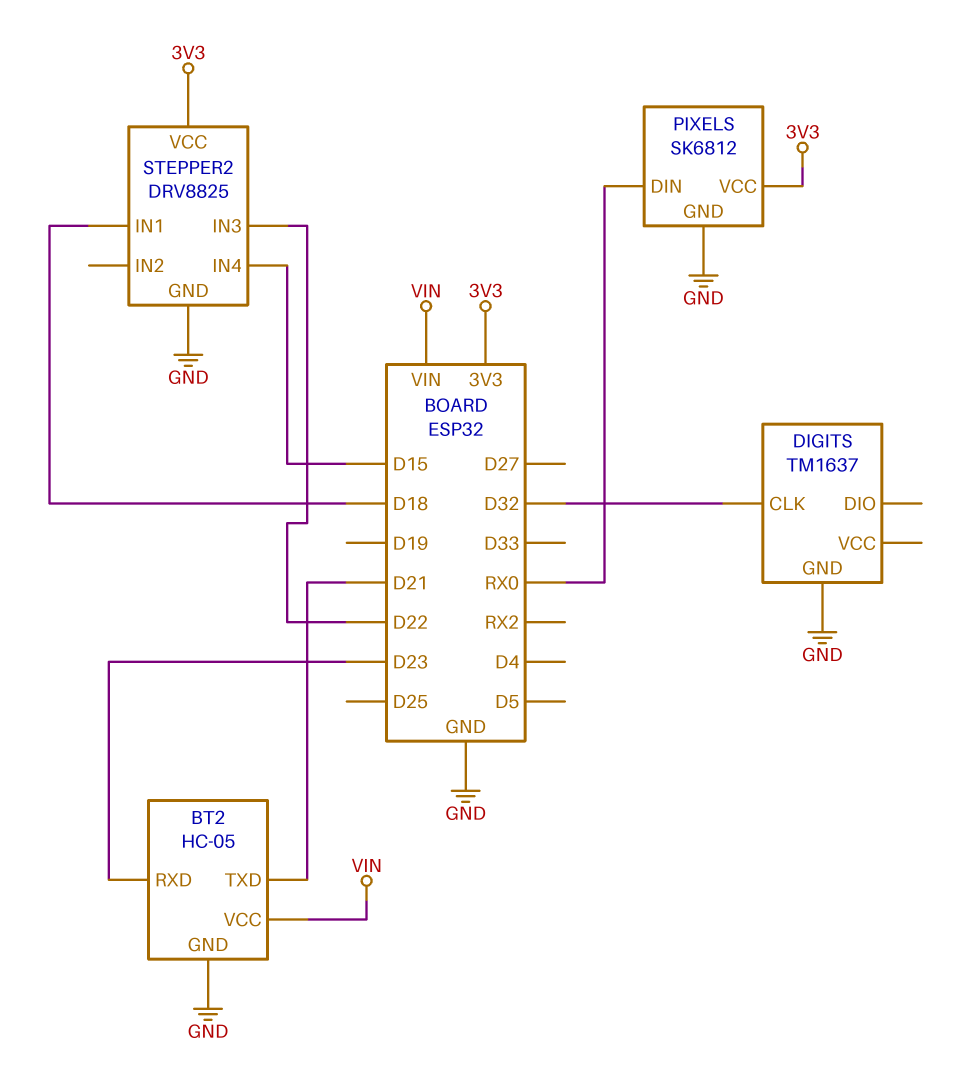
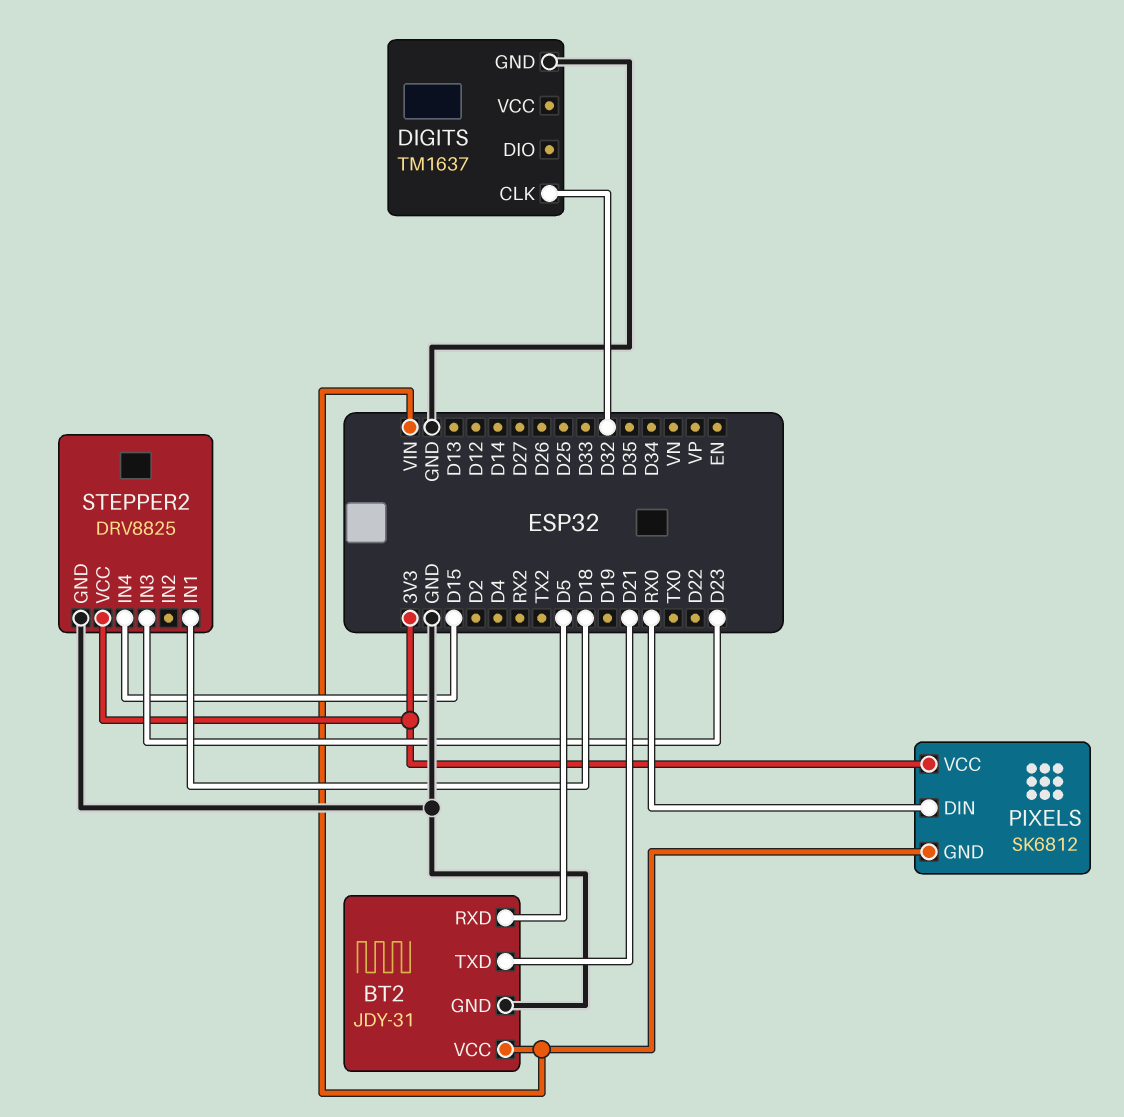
BT2: HC-05 -> JDY-31
BT2 pin RXD: D23 -> D5
PIXELS pin GND: GND -> VIN
STEPPER2 pin IN3: D22 -> D23

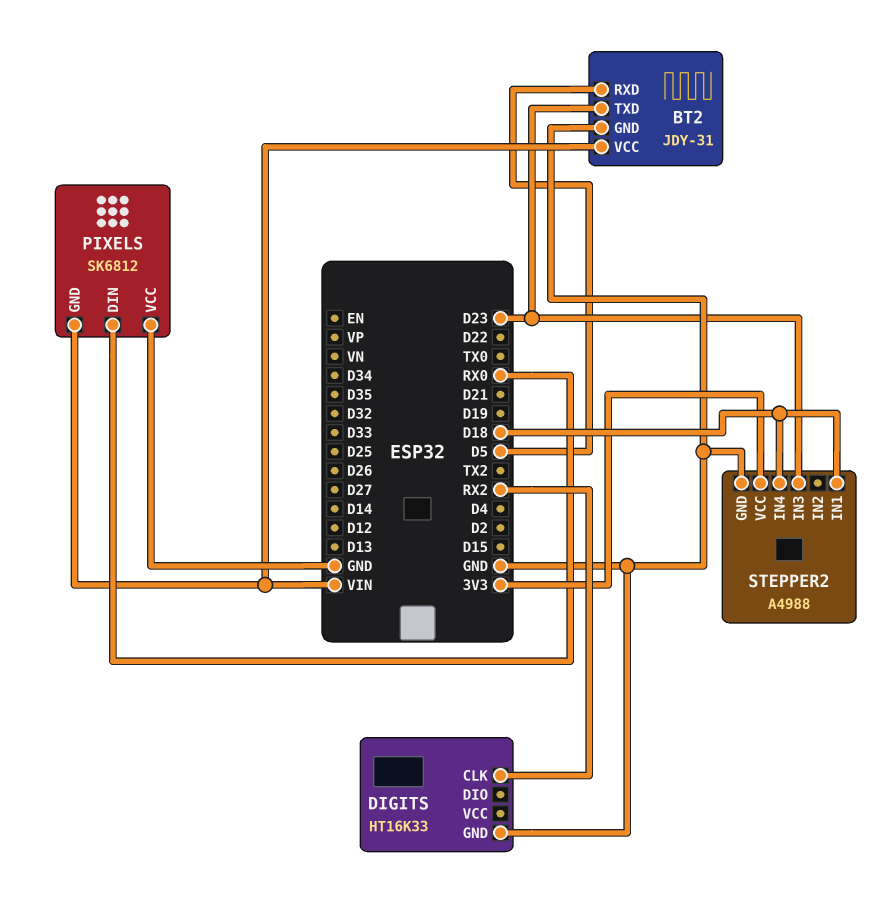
BT2 pin TXD: D21 -> D23
DIGITS: TM1637 -> HT16K33
DIGITS pin CLK: D32 -> RX2
PIXELS pin VCC: 3V3 -> GND
STEPPER2: DRV8825 -> A4988
STEPPER2 pin IN4: D15 -> D18

